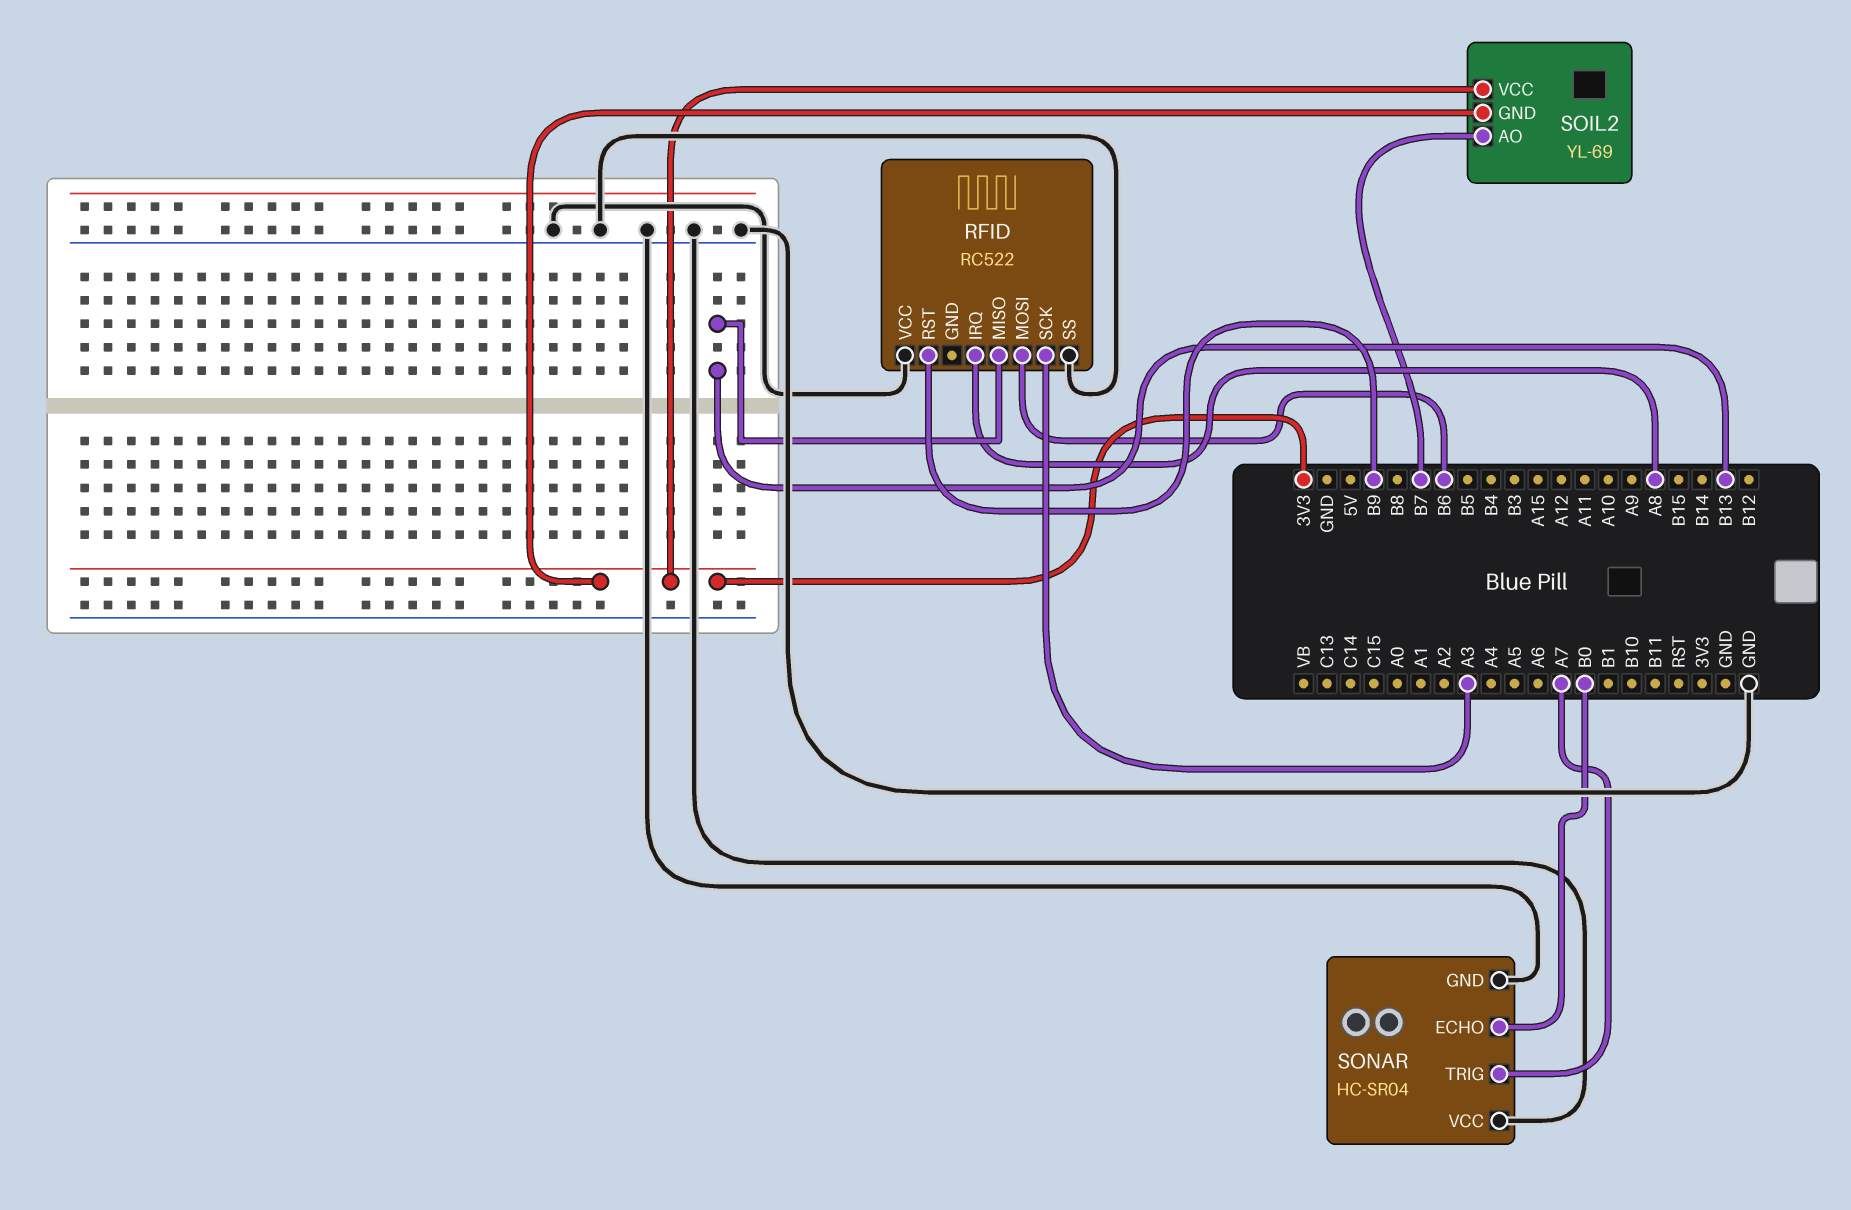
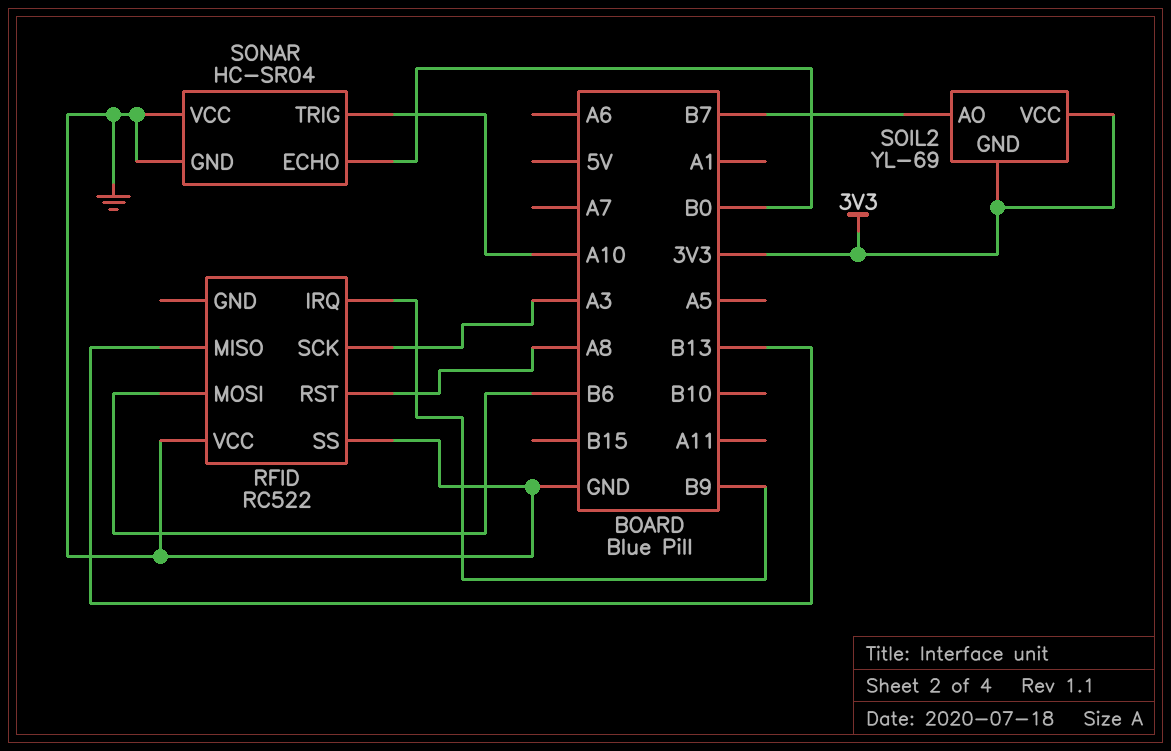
RFID pin IRQ: A8 -> B9
RFID pin RST: B9 -> A8
SONAR pin TRIG: A7 -> A10

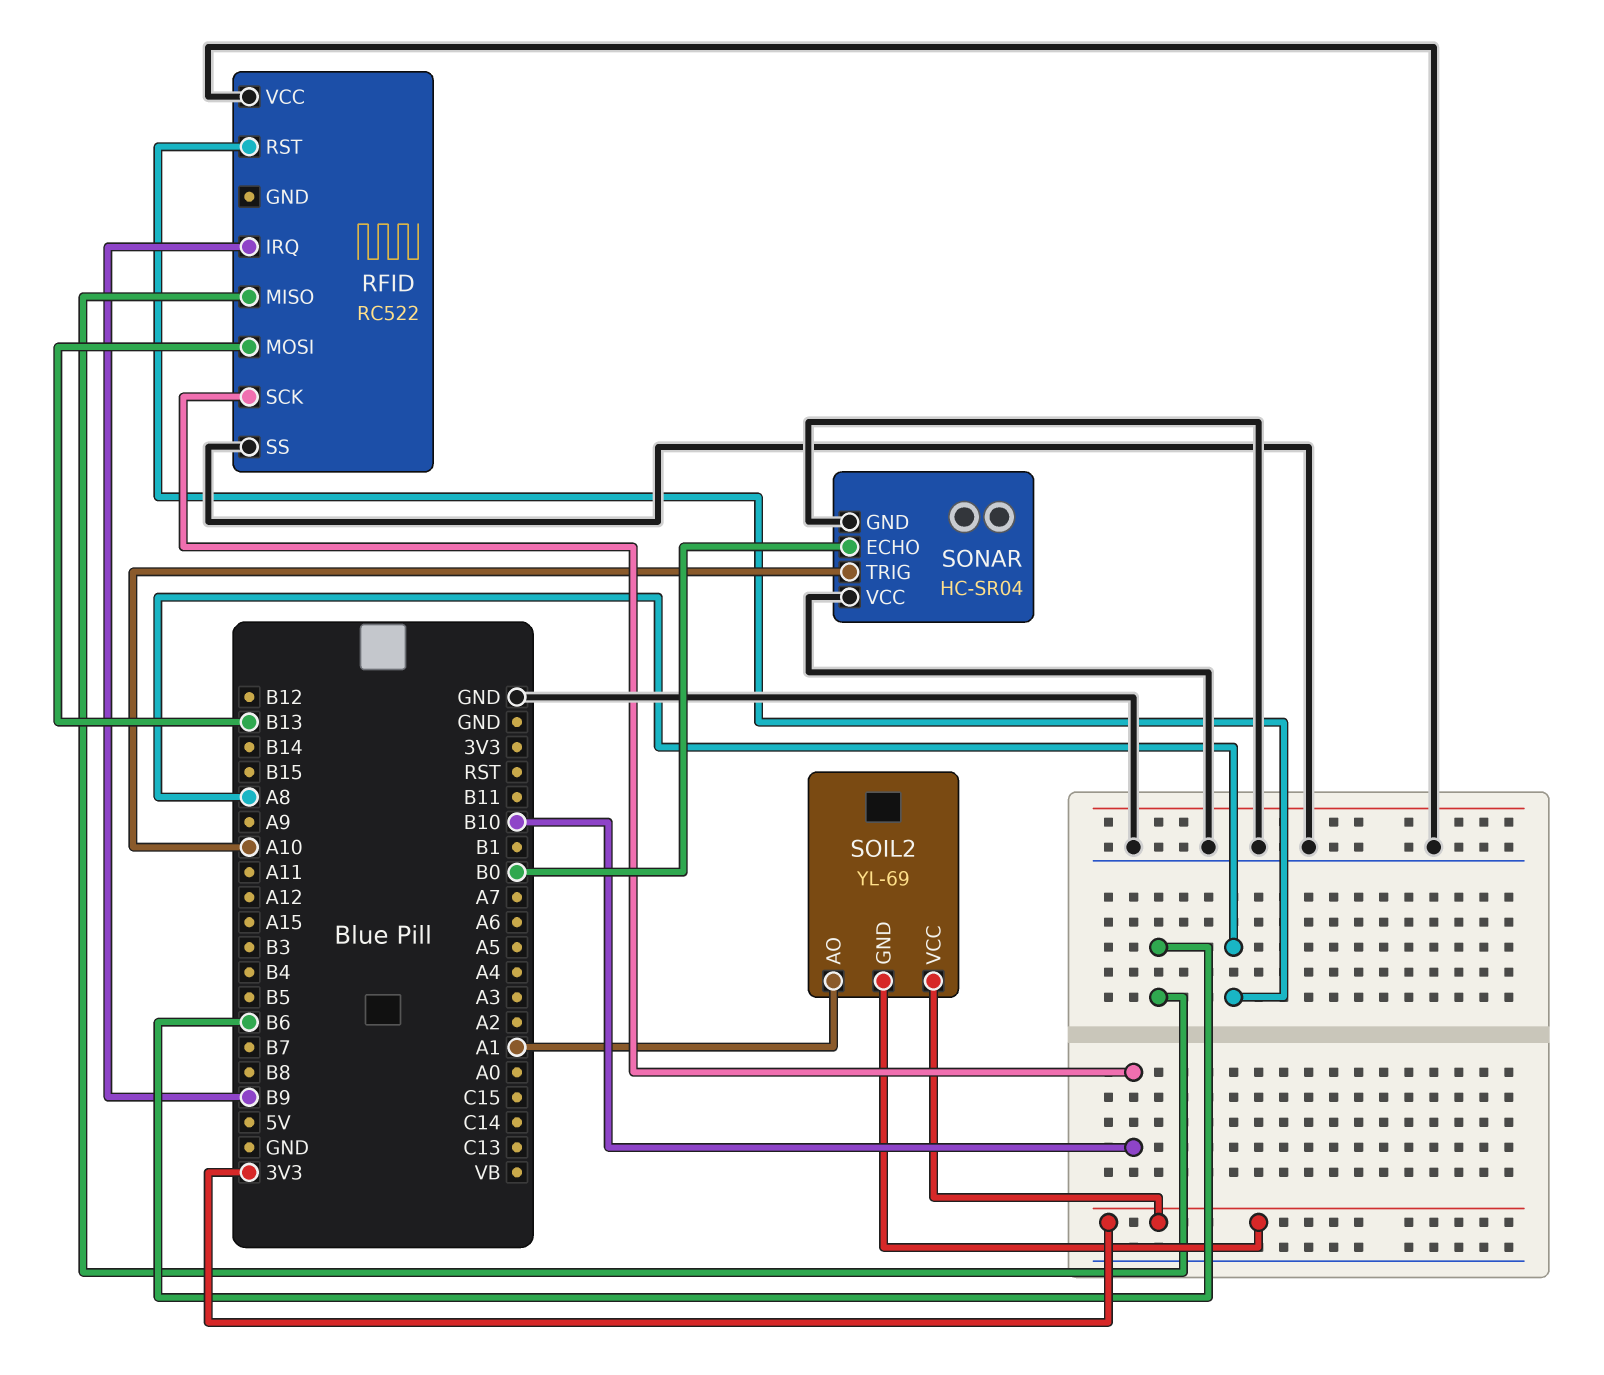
RFID pin MISO: B13 -> B6
RFID pin MOSI: B6 -> B13
RFID pin SCK: A3 -> B10
SOIL2 pin AO: B7 -> A1

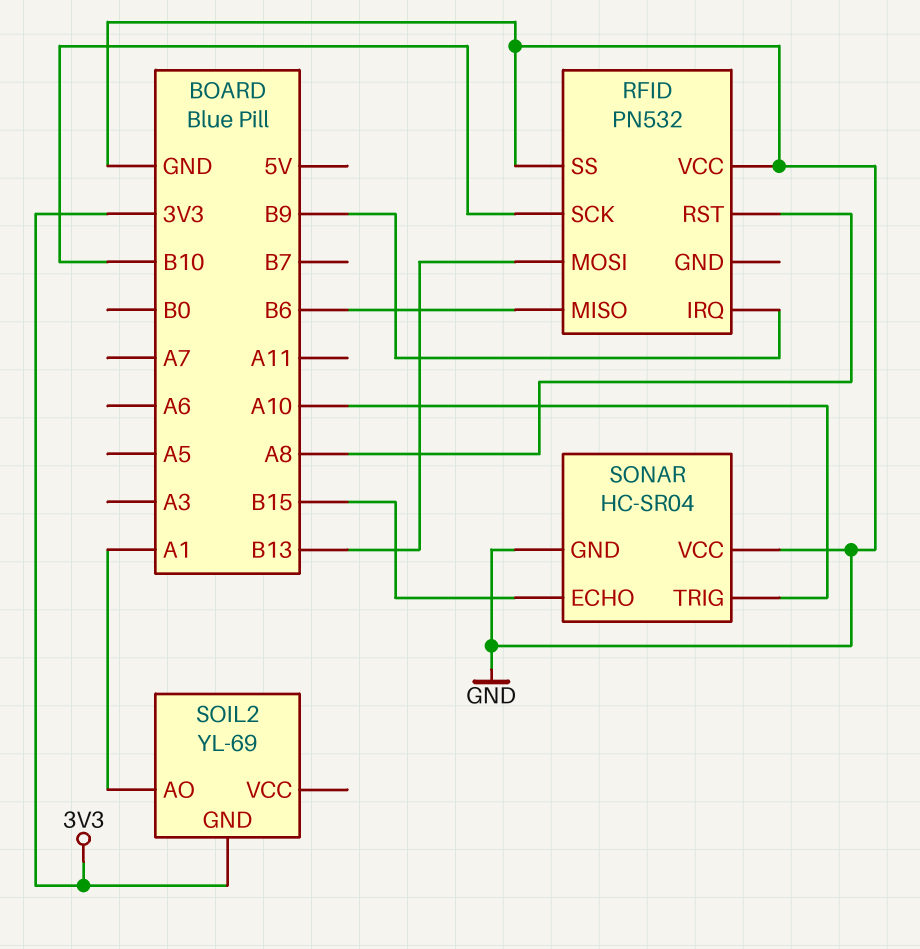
RFID: RC522 -> PN532
SOIL2 pin VCC: 3V3 -> none
SONAR pin ECHO: B0 -> B15

